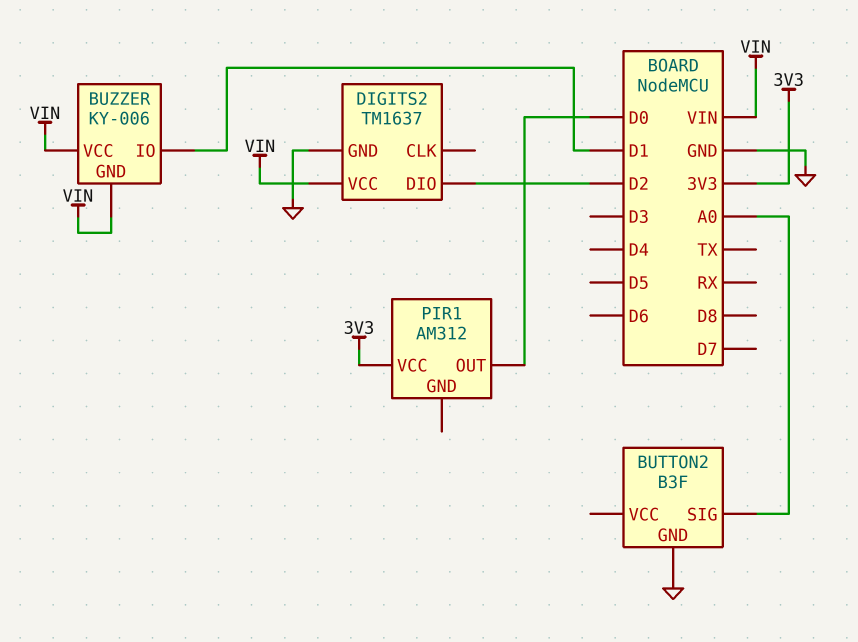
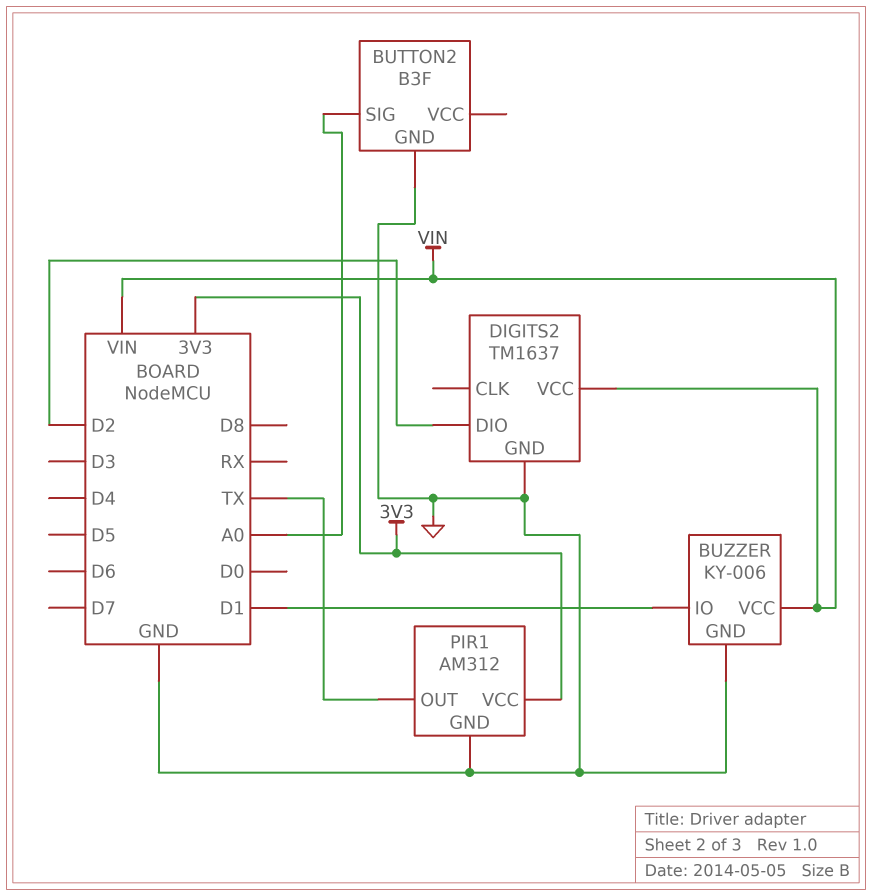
BUZZER pin GND: VIN -> GND
PIR1 pin GND: none -> GND
PIR1 pin OUT: D0 -> TX

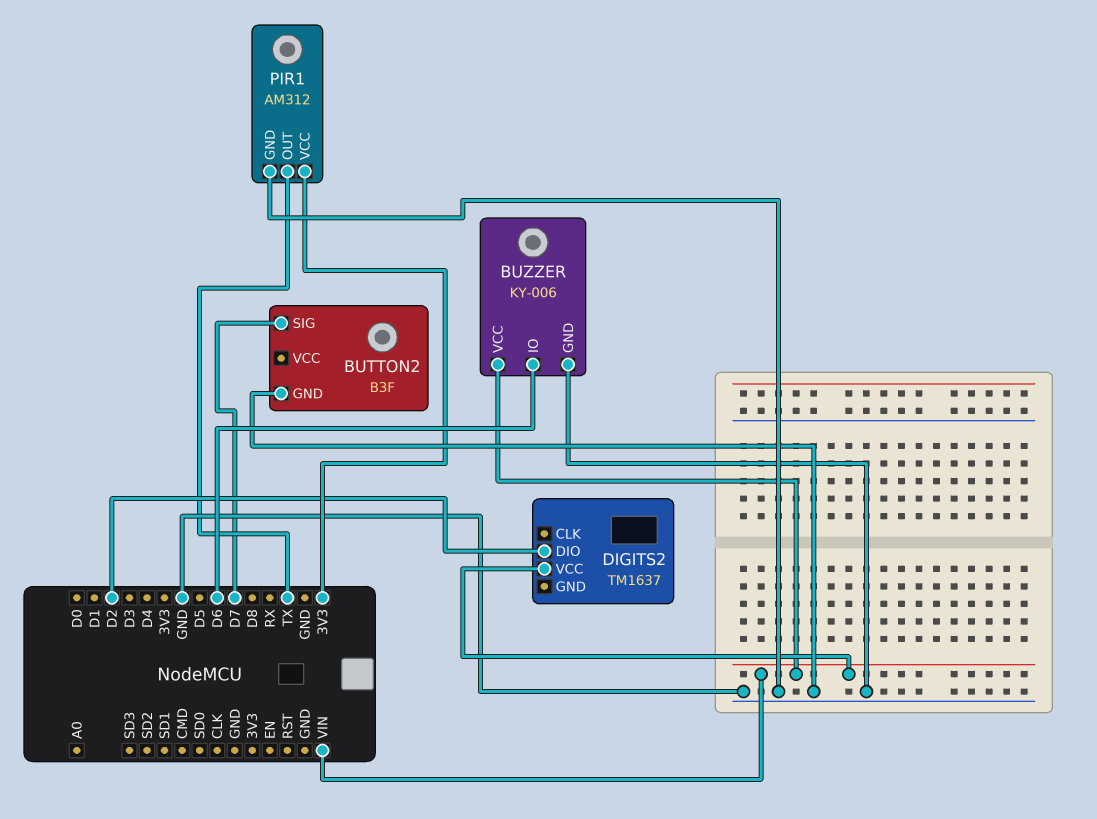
BUTTON2 pin SIG: A0 -> D7
BUZZER pin IO: D1 -> D6
DIGITS2 pin GND: GND -> none

